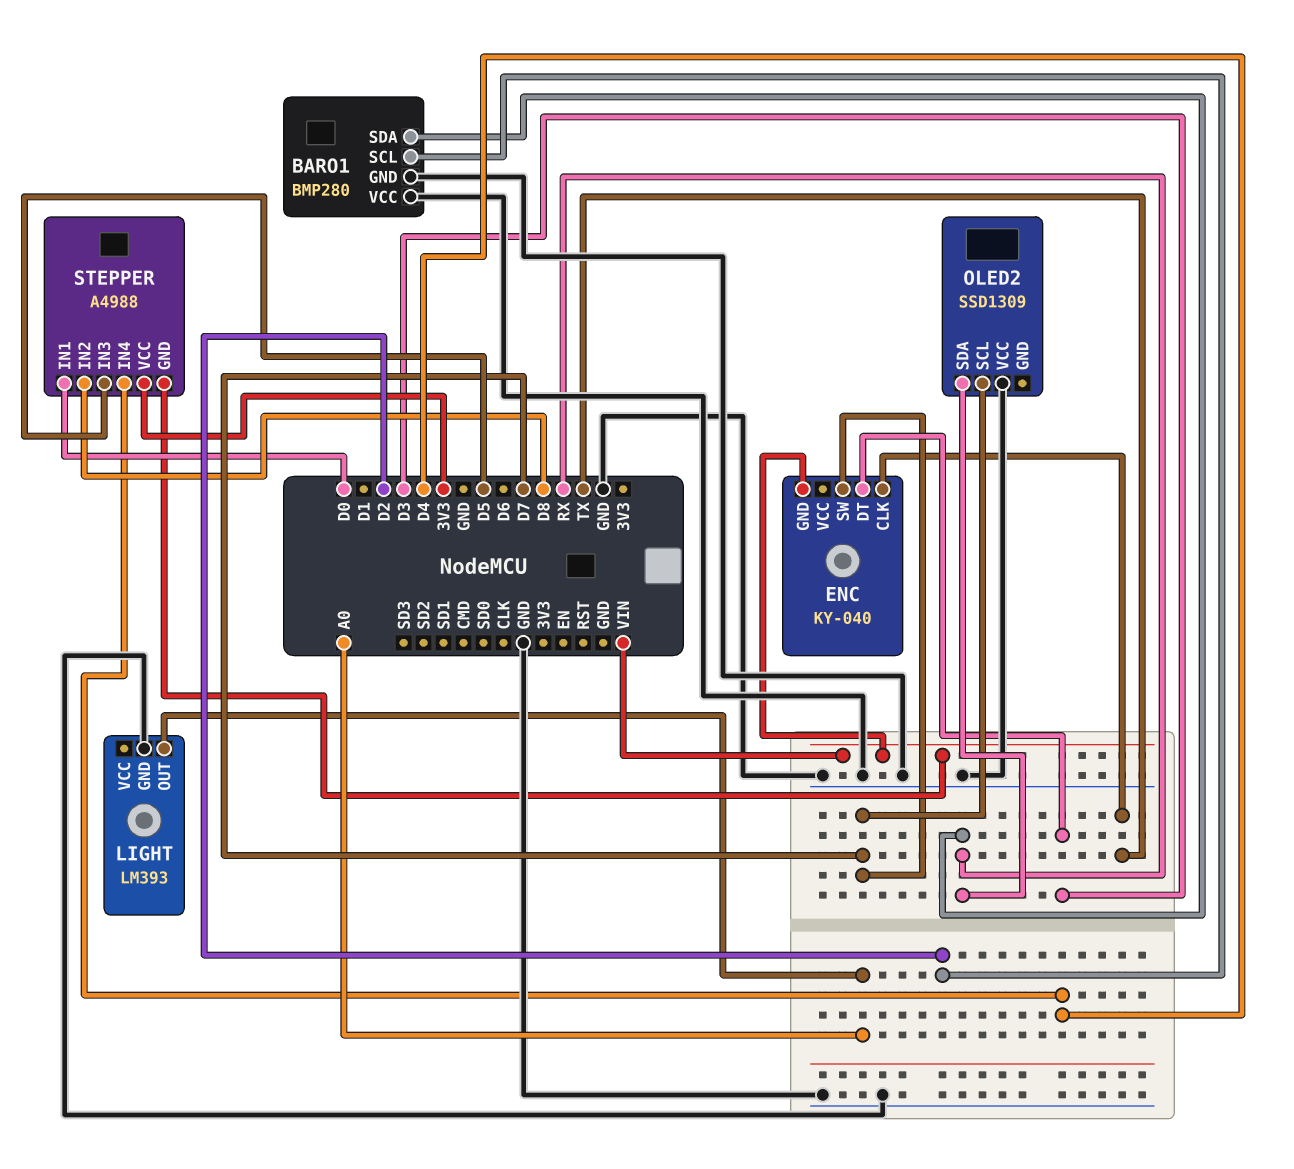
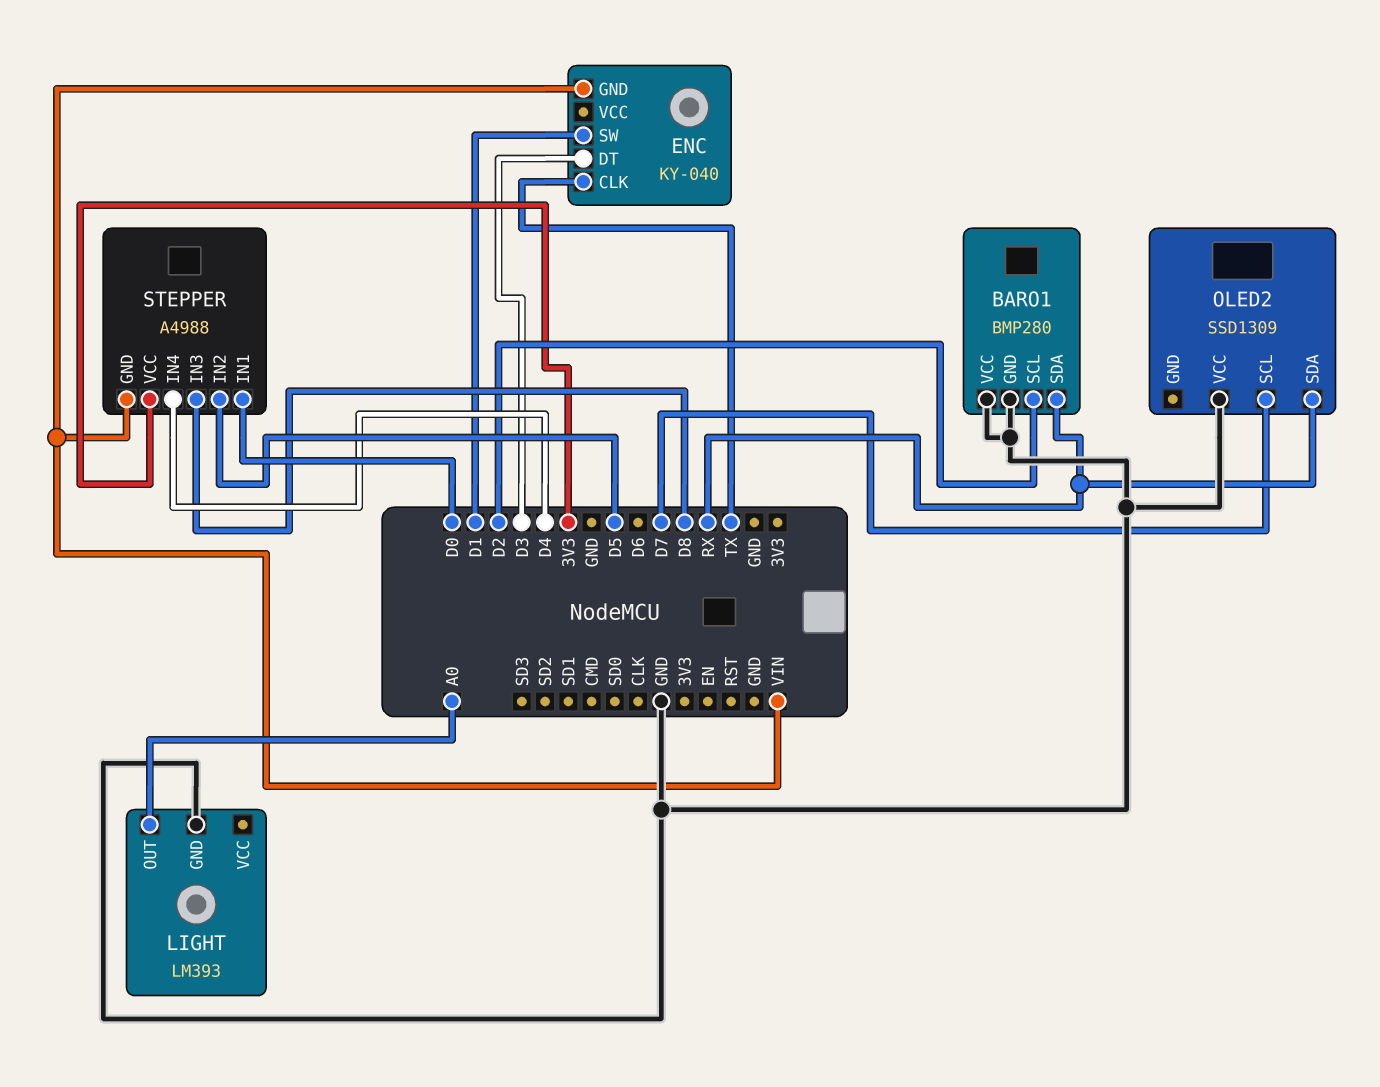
ENC pin SW: D7 -> D1
STEPPER pin IN2: D8 -> D5
STEPPER pin IN3: D5 -> D8

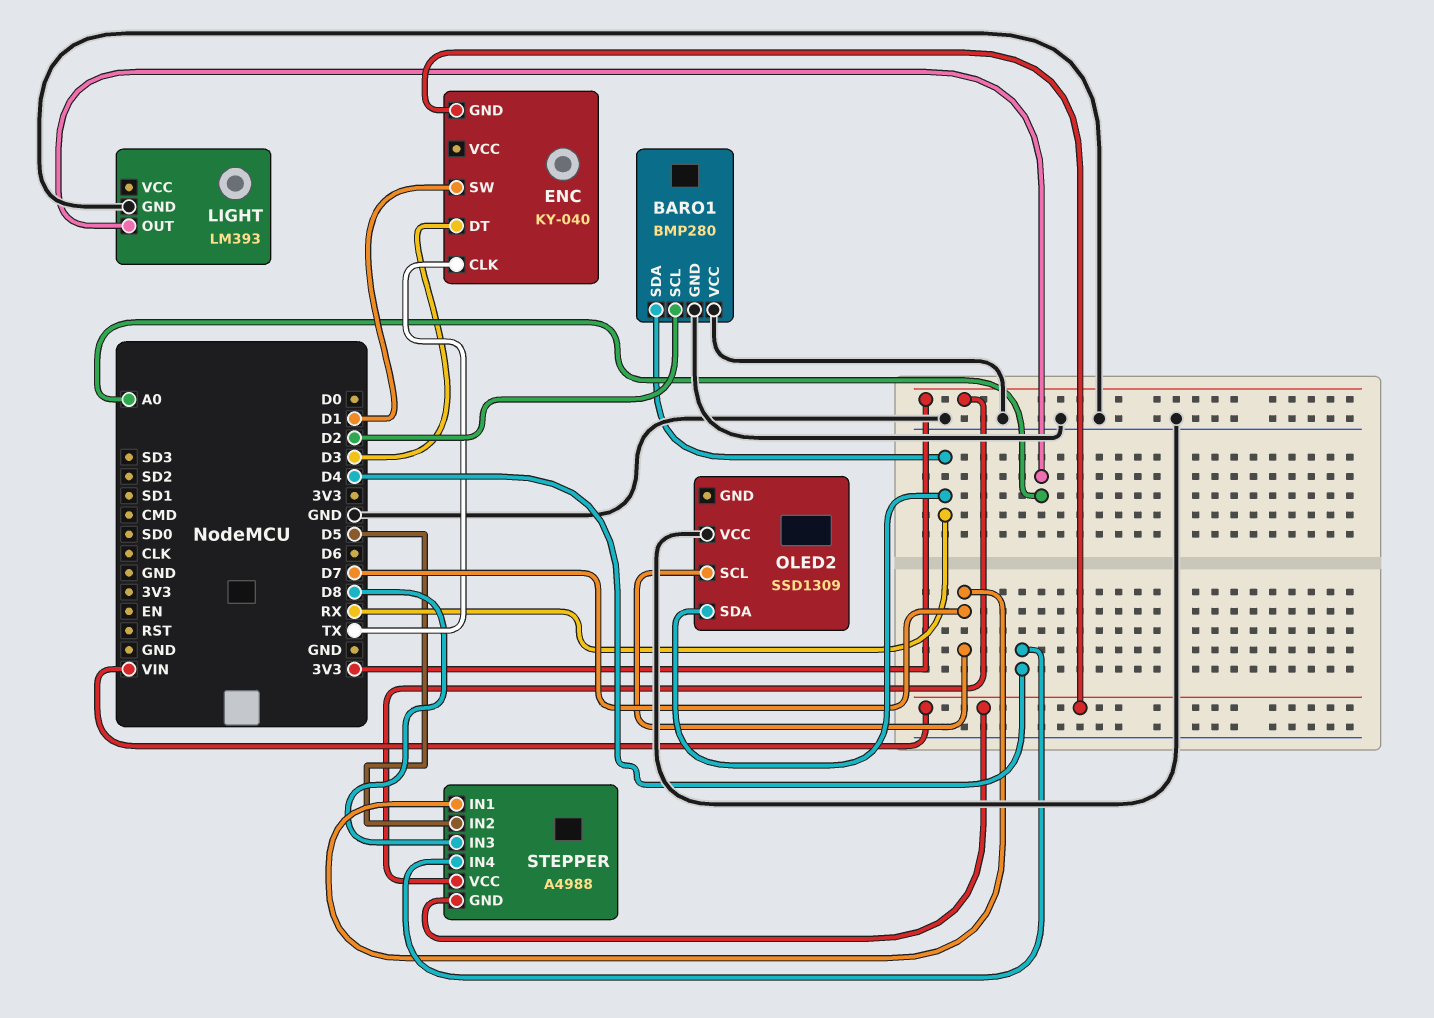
STEPPER pin IN1: D0 -> D7

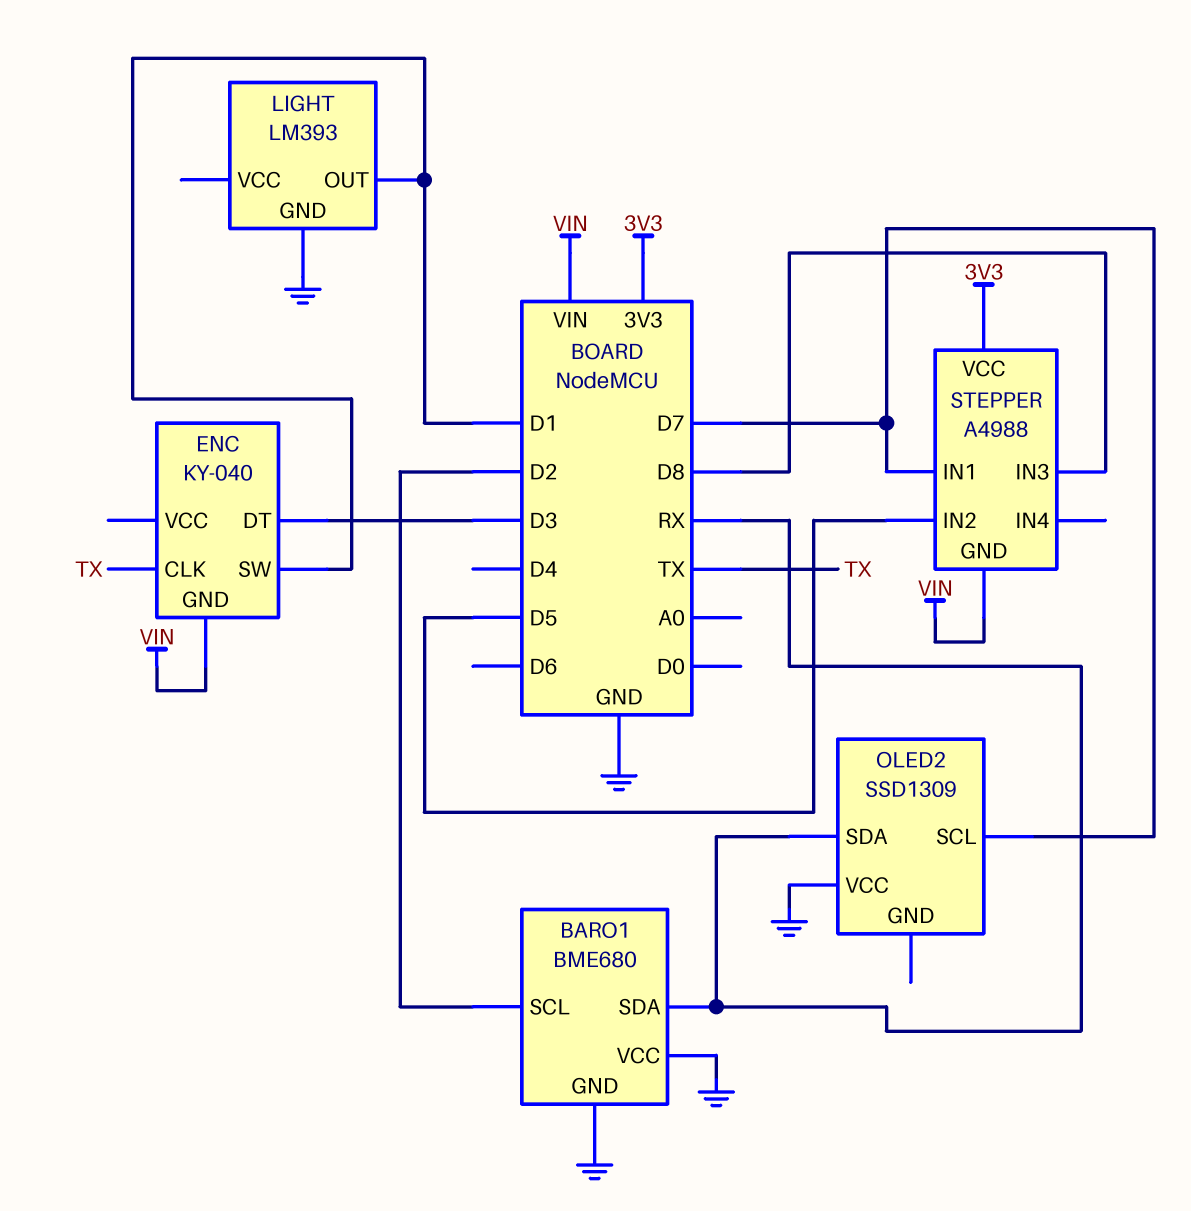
BARO1: BMP280 -> BME680
LIGHT pin OUT: A0 -> D1
STEPPER pin IN4: D4 -> none

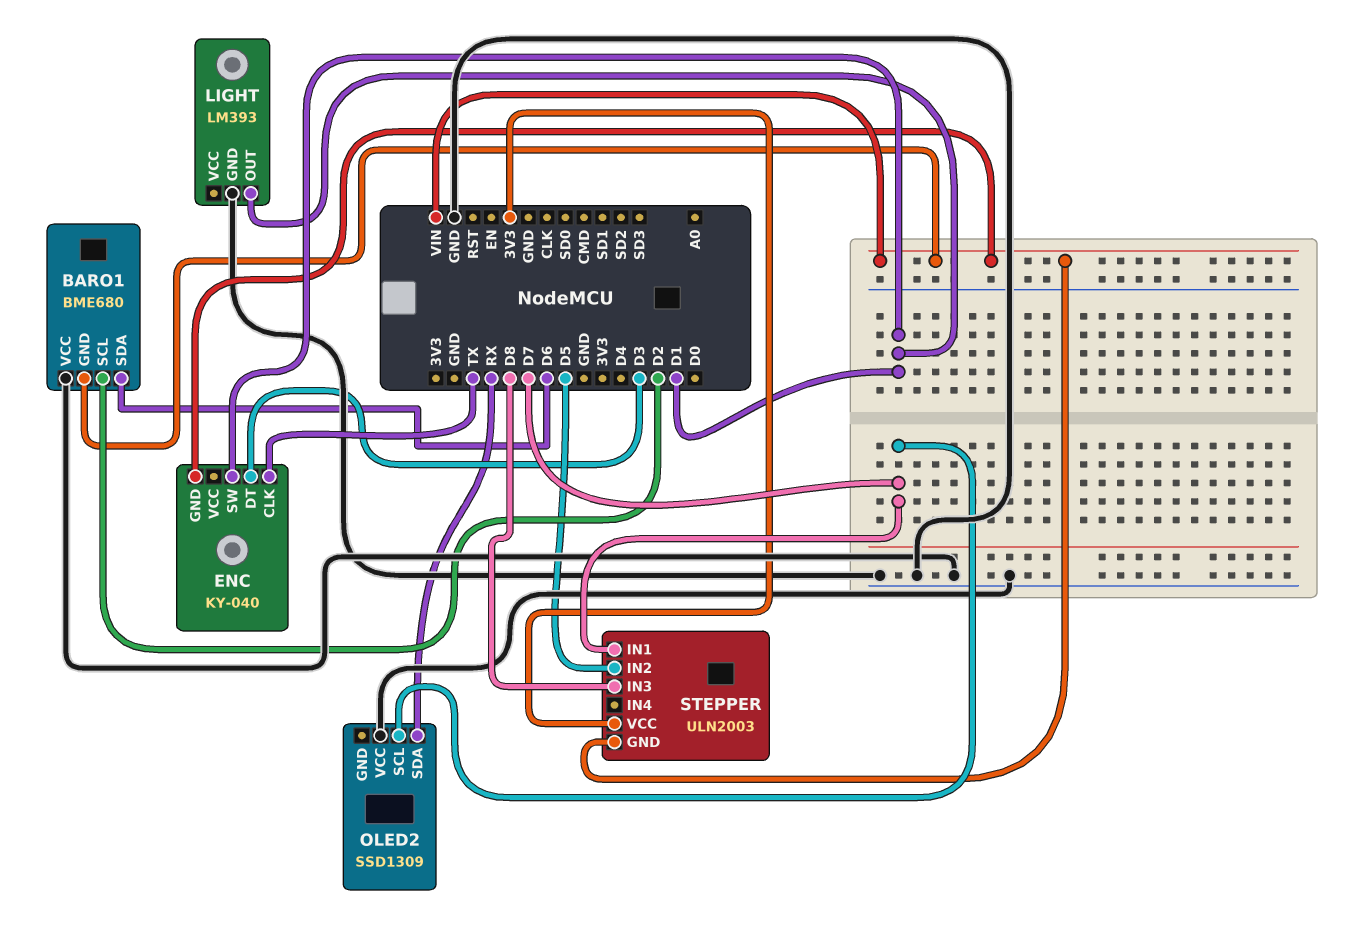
BARO1 pin GND: GND -> VIN
BARO1 pin SDA: RX -> D6
STEPPER: A4988 -> ULN2003

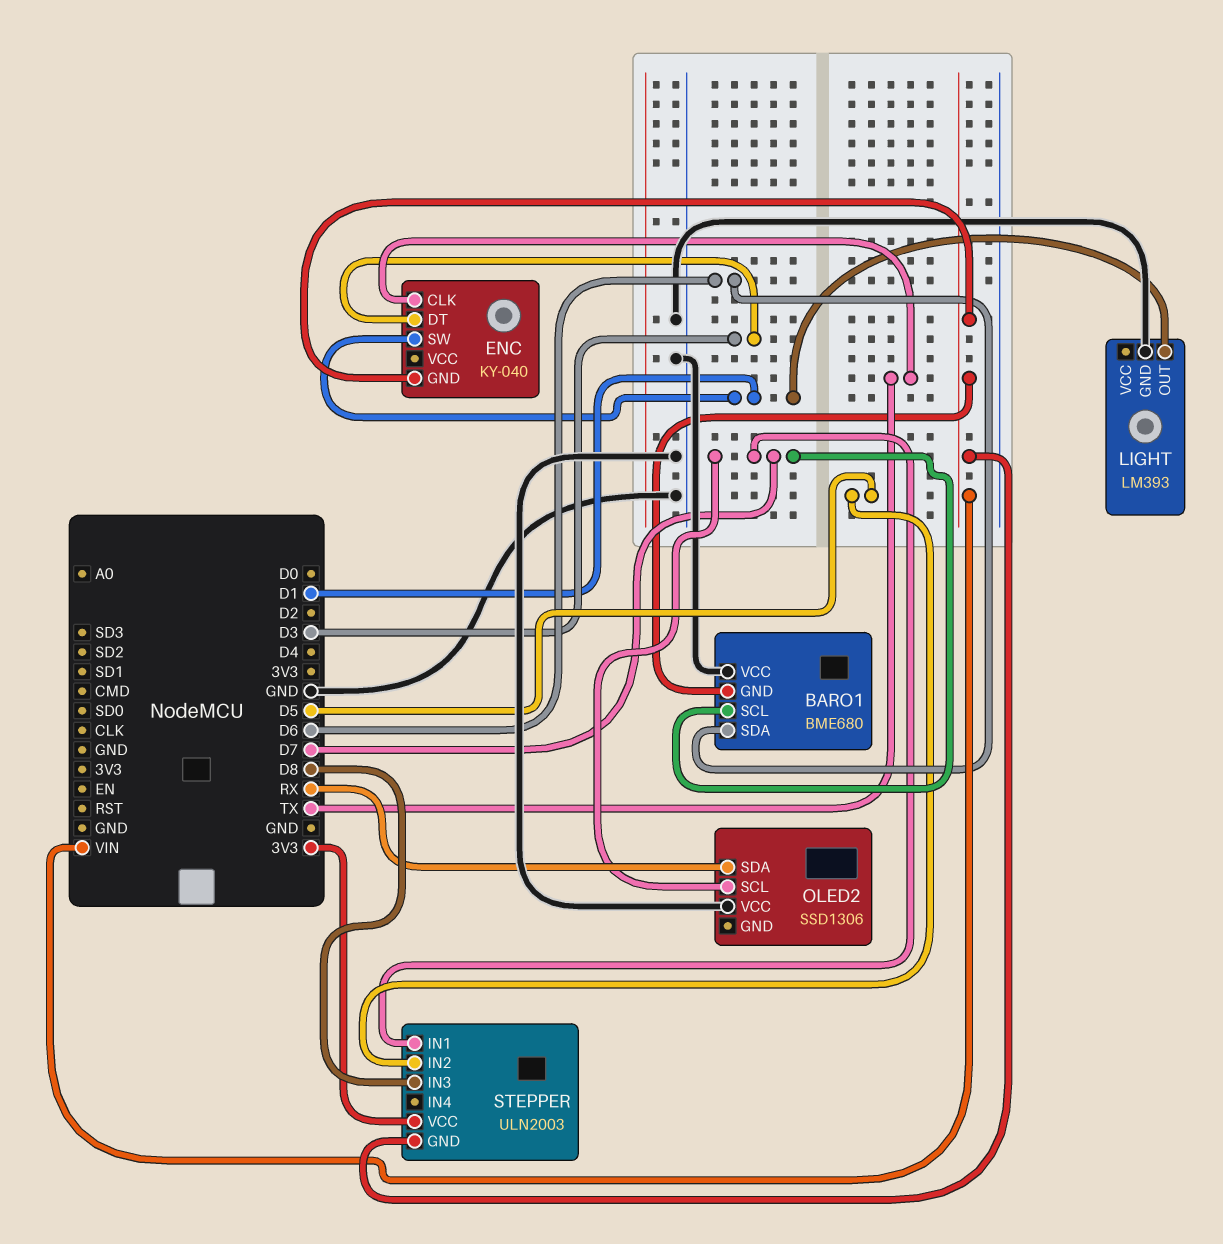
BARO1 pin SCL: D2 -> D7
OLED2: SSD1309 -> SSD1306

